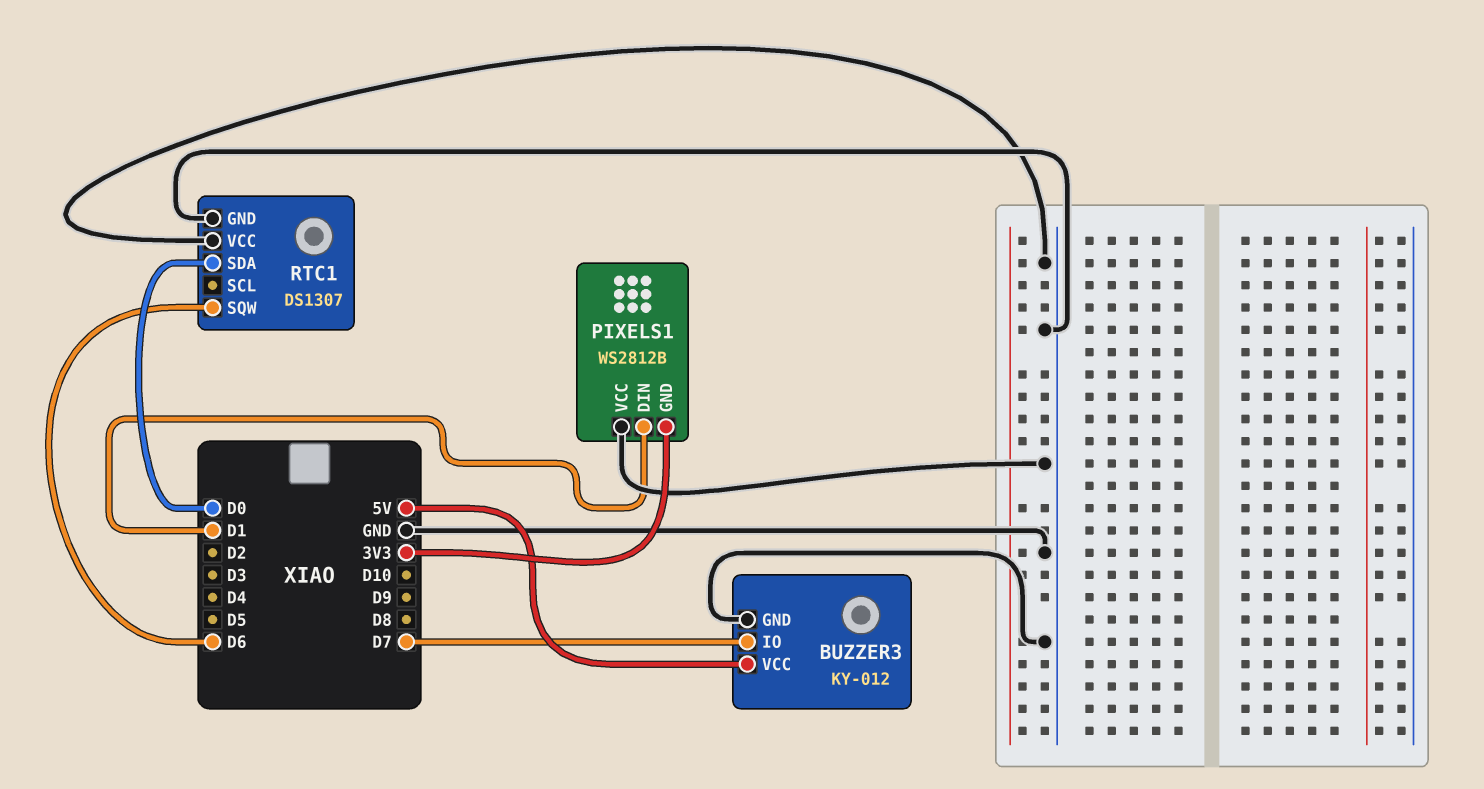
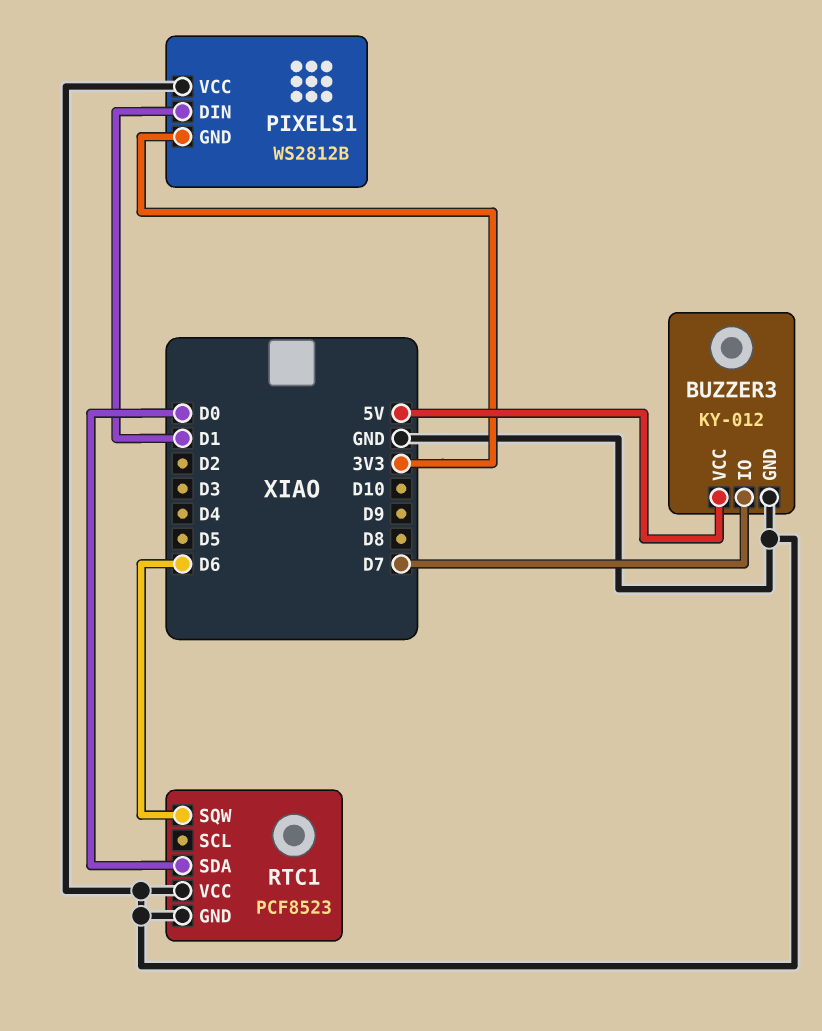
RTC1: DS1307 -> PCF8523

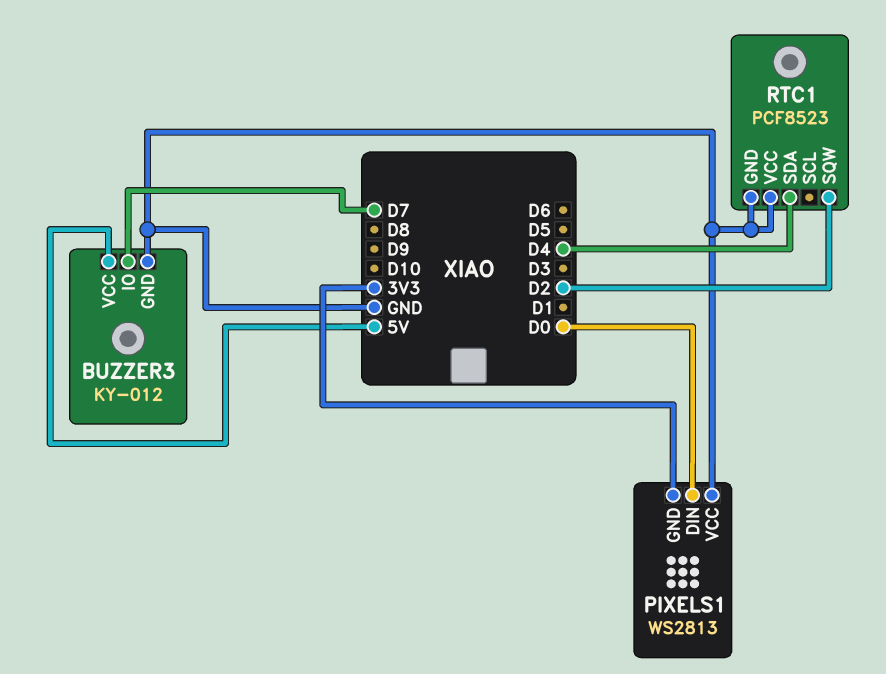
PIXELS1: WS2812B -> WS2813
PIXELS1 pin DIN: D1 -> D0
RTC1 pin SDA: D0 -> D4
RTC1 pin SQW: D6 -> D2

